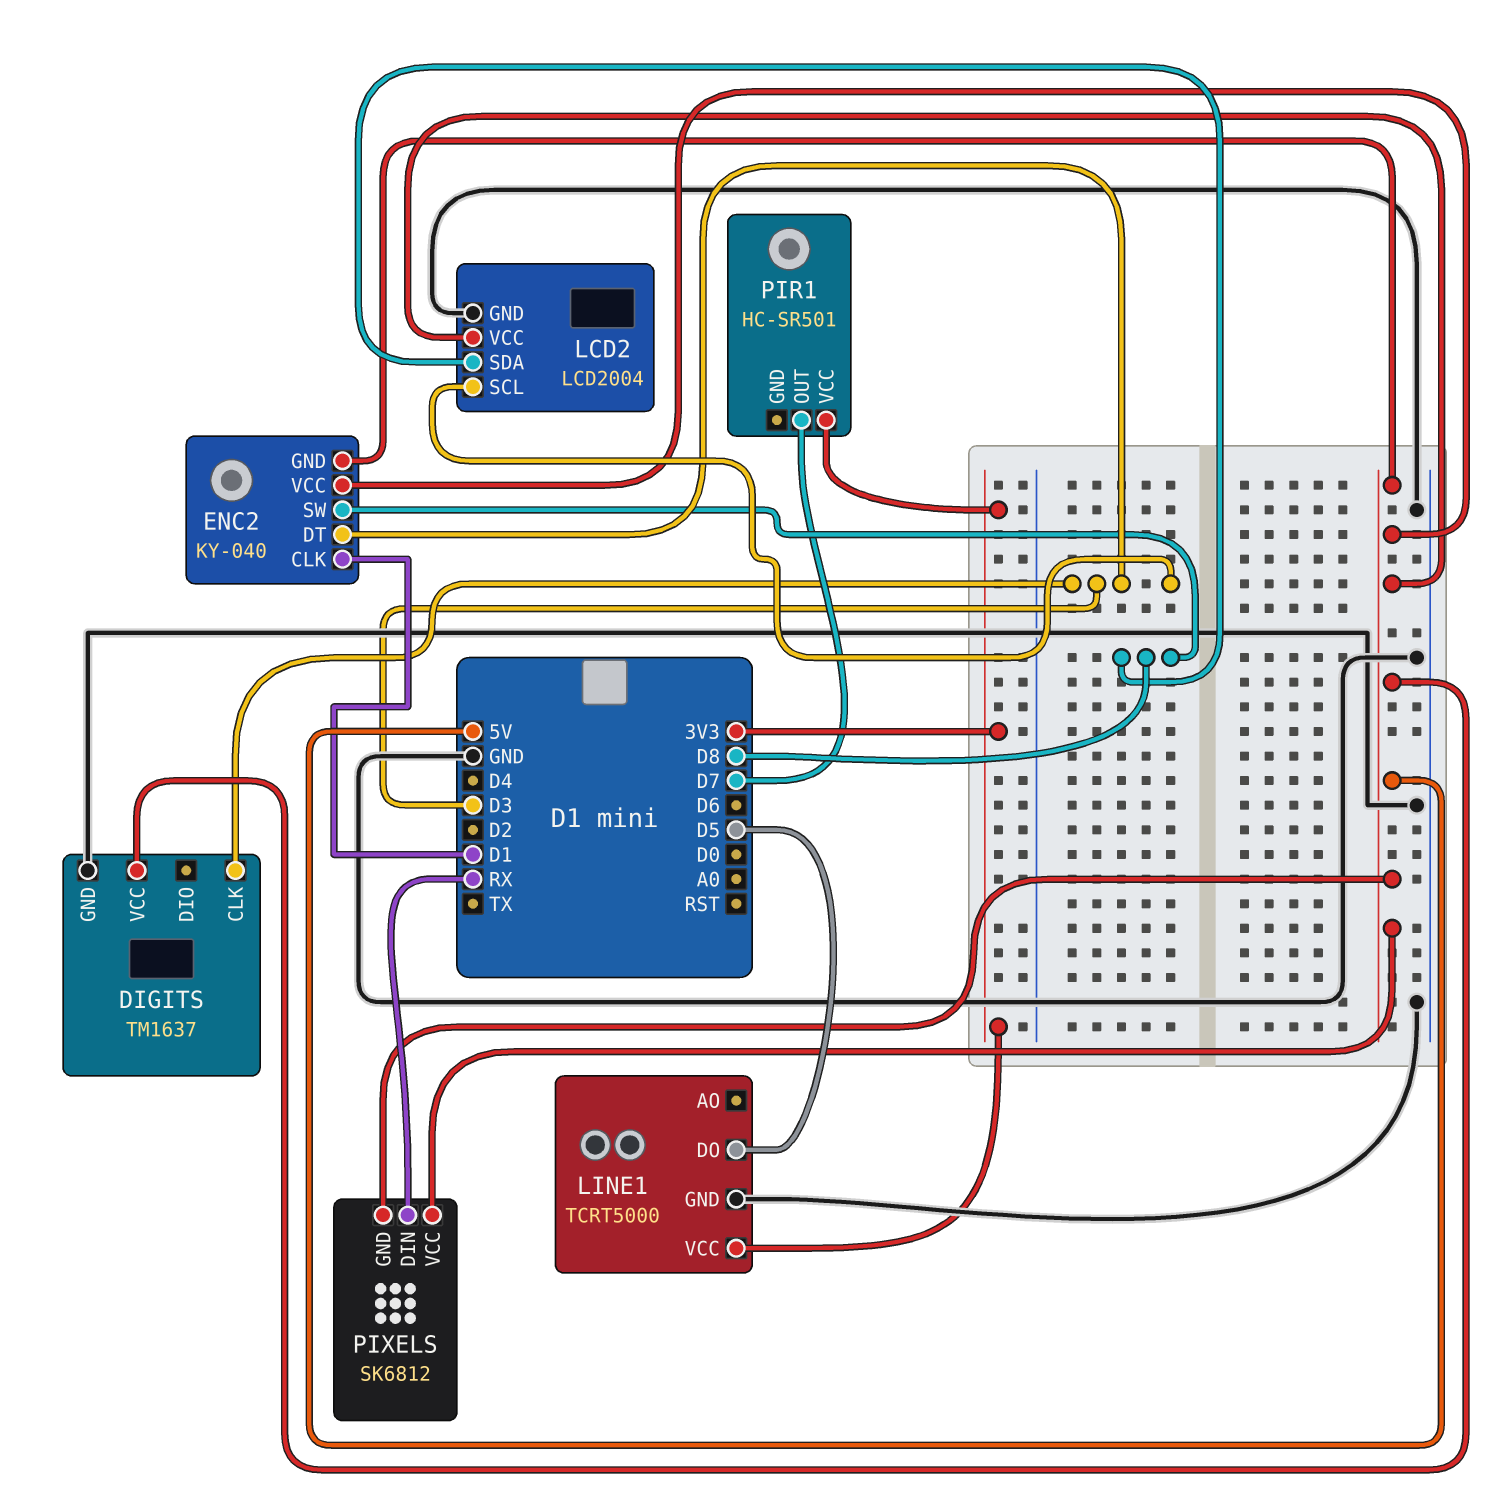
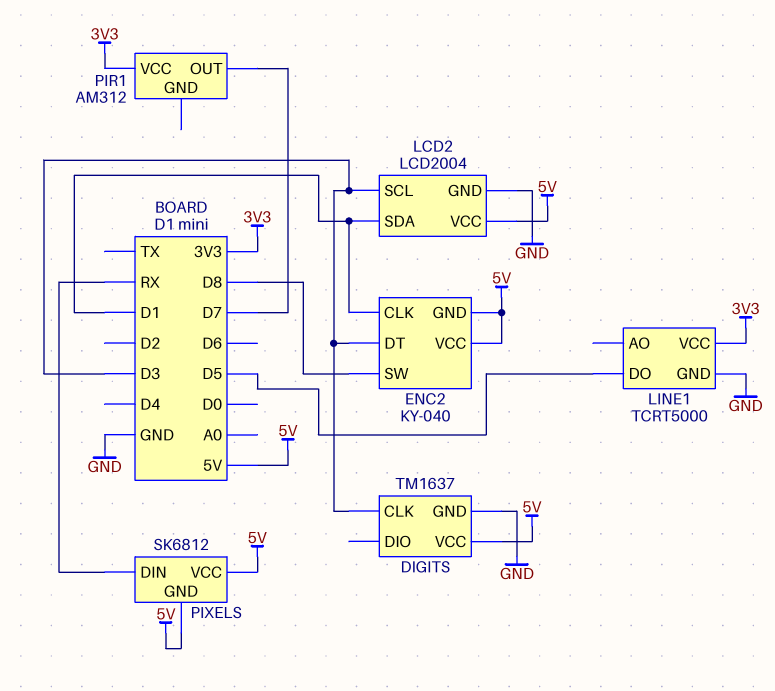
LCD2 pin SDA: D8 -> D1
PIR1: HC-SR501 -> AM312

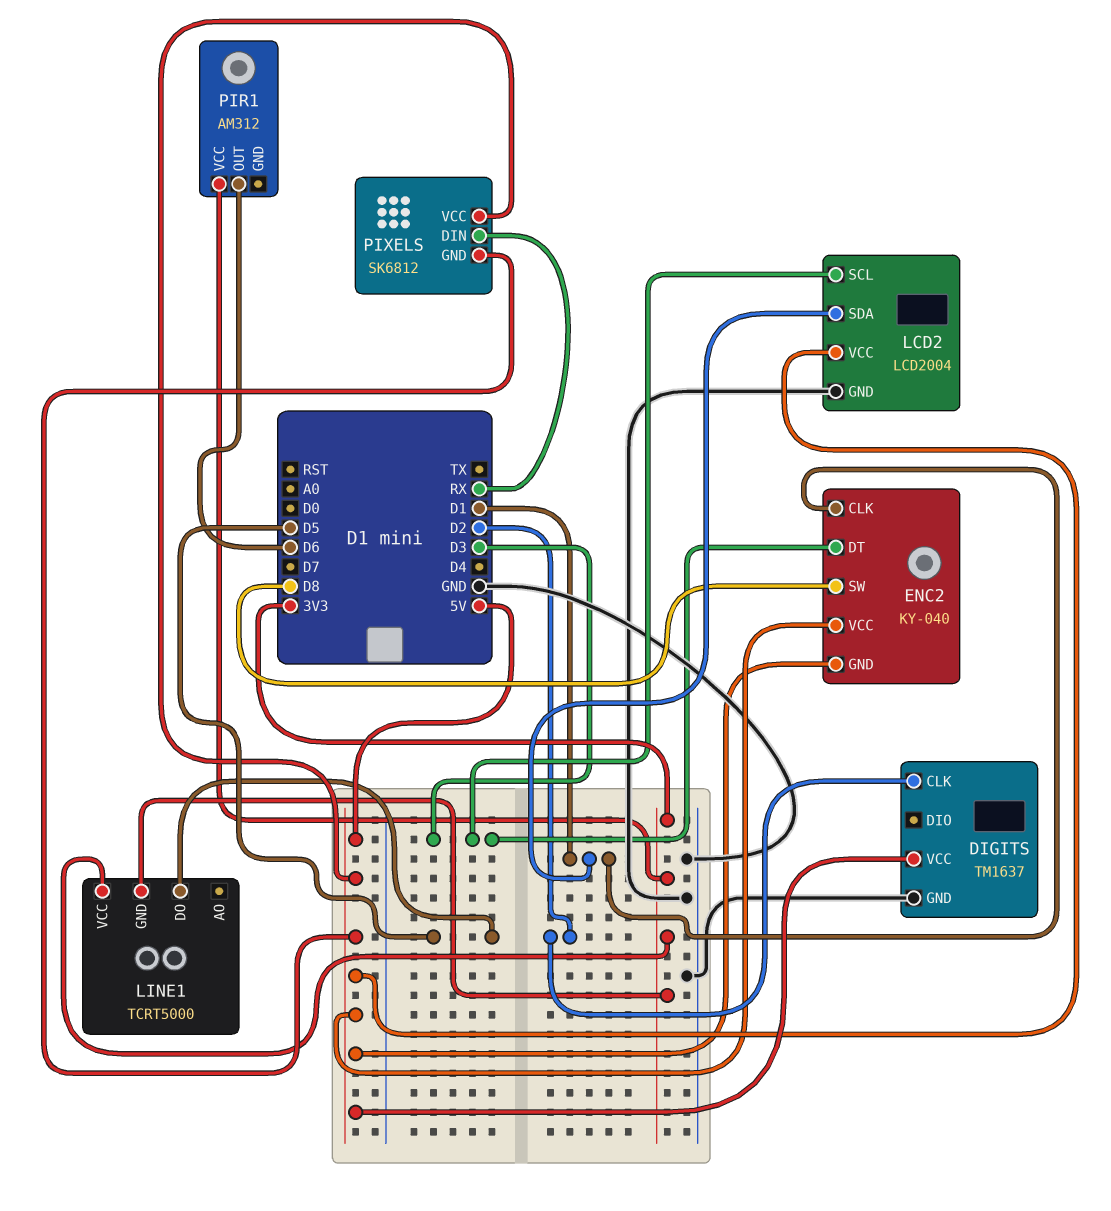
DIGITS pin CLK: D3 -> D2
LINE1 pin GND: GND -> 3V3
PIR1 pin OUT: D7 -> D6

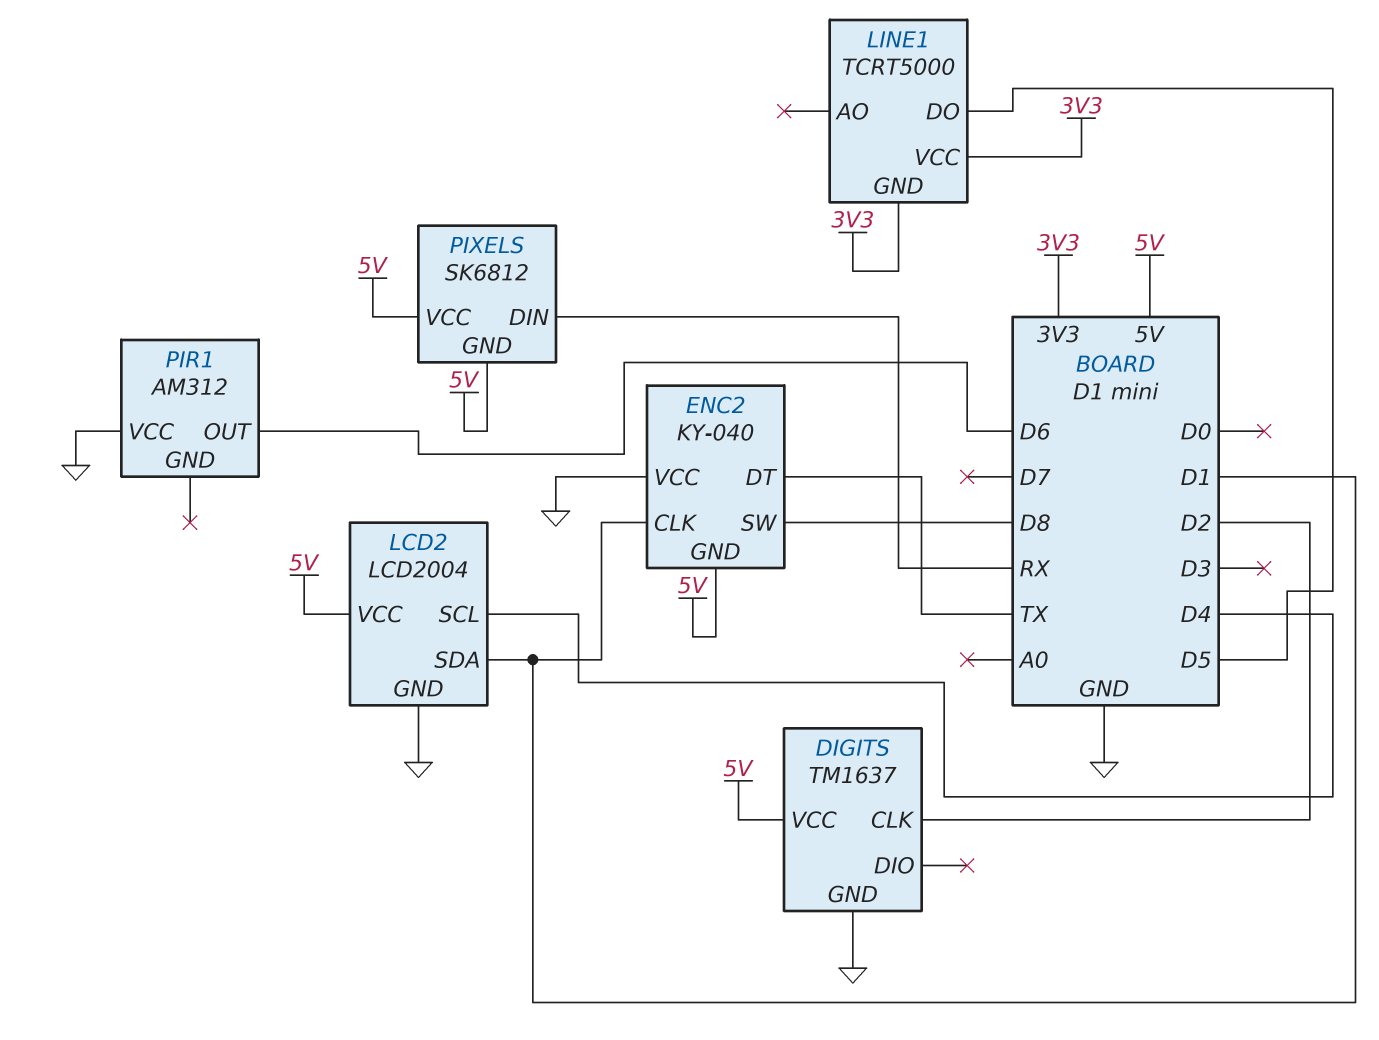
ENC2 pin DT: D3 -> TX
ENC2 pin VCC: 5V -> GND
LCD2 pin SCL: D3 -> D4
PIR1 pin VCC: 3V3 -> GND

